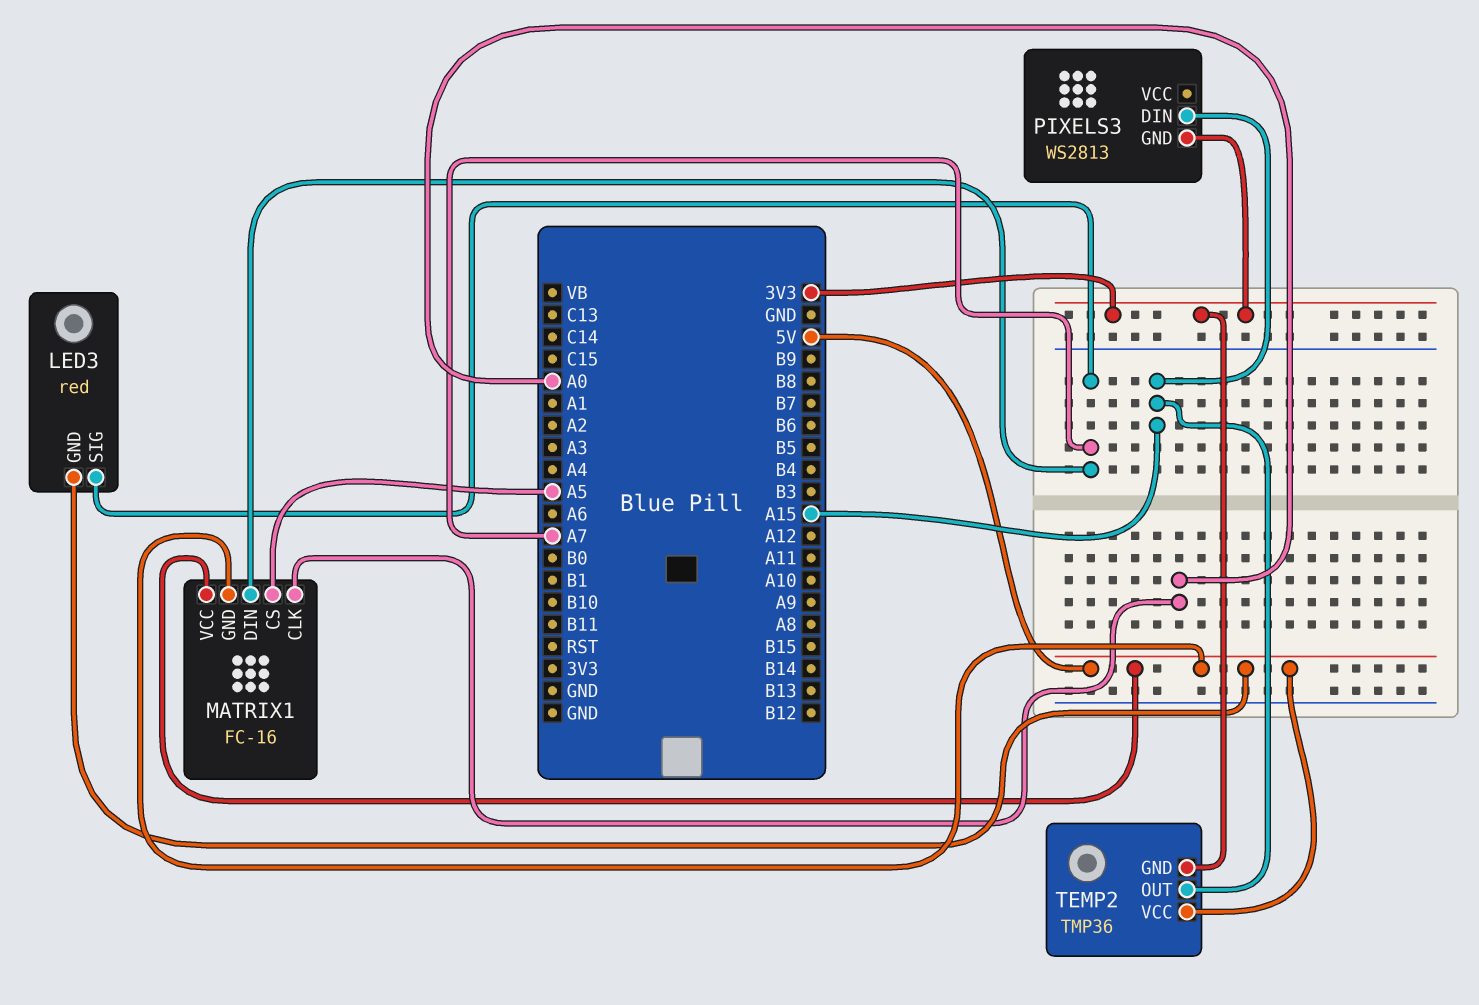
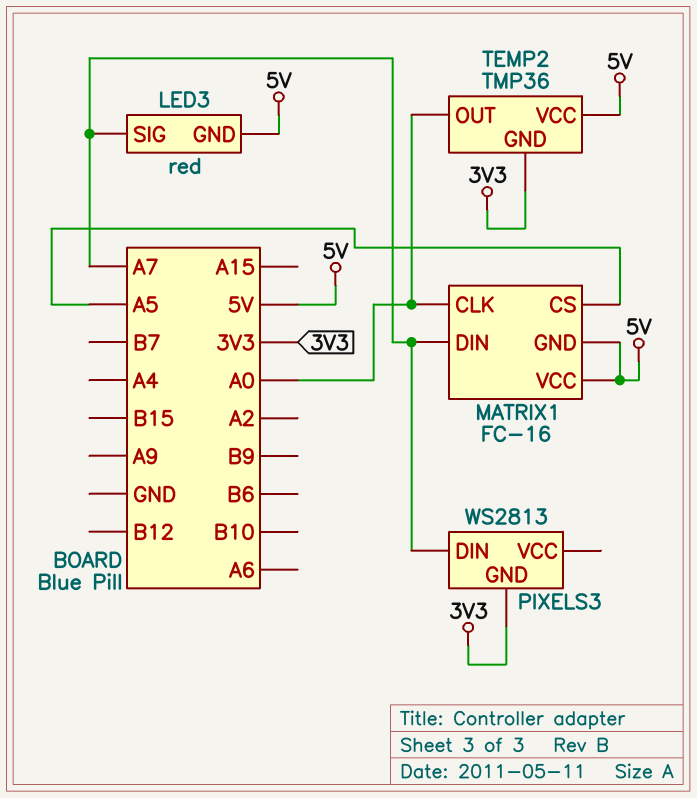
PIXELS3 pin DIN: A15 -> A7
TEMP2 pin OUT: A15 -> A0

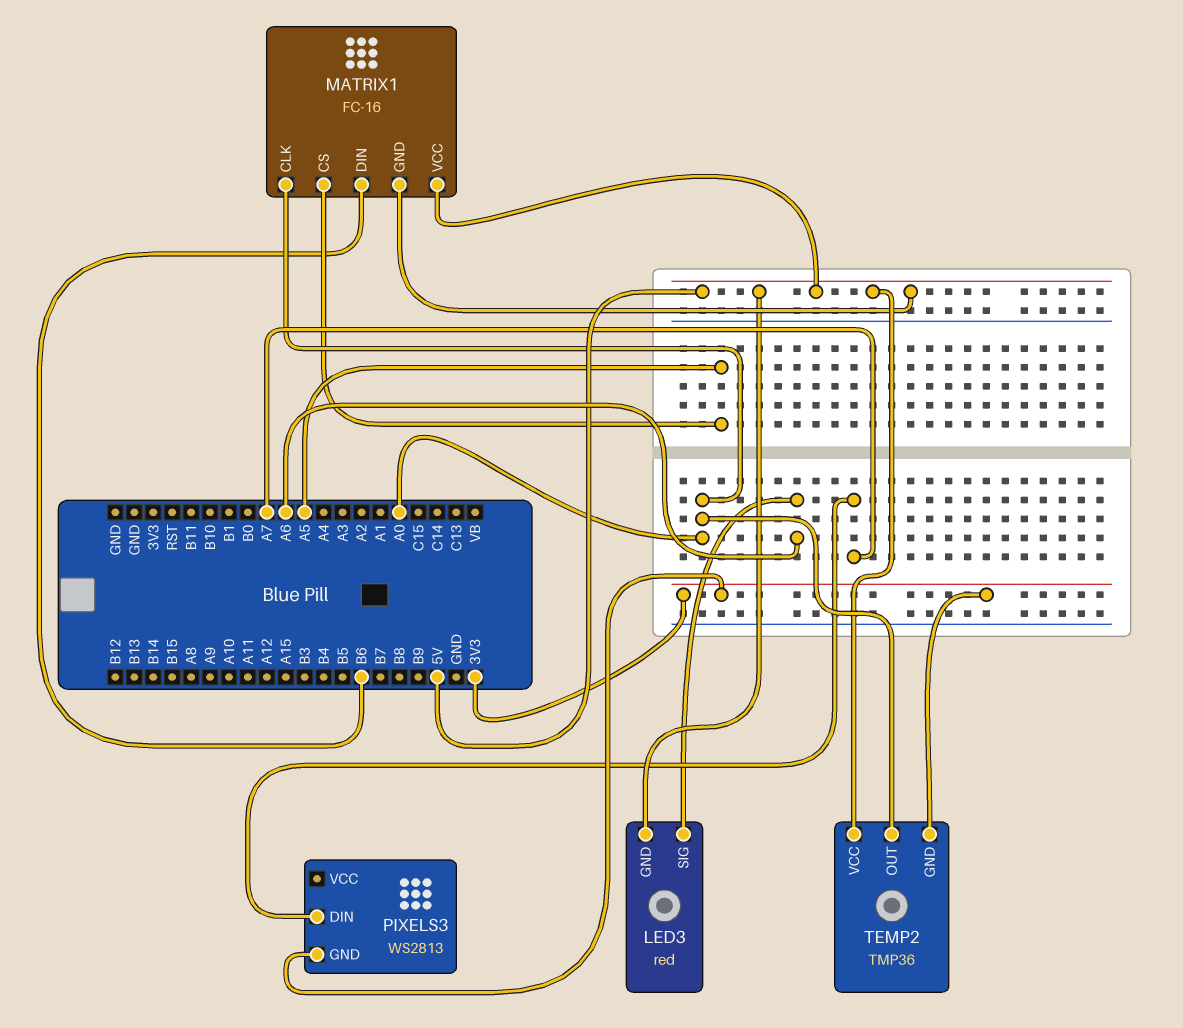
LED3 pin SIG: A7 -> A6
MATRIX1 pin DIN: A7 -> B6

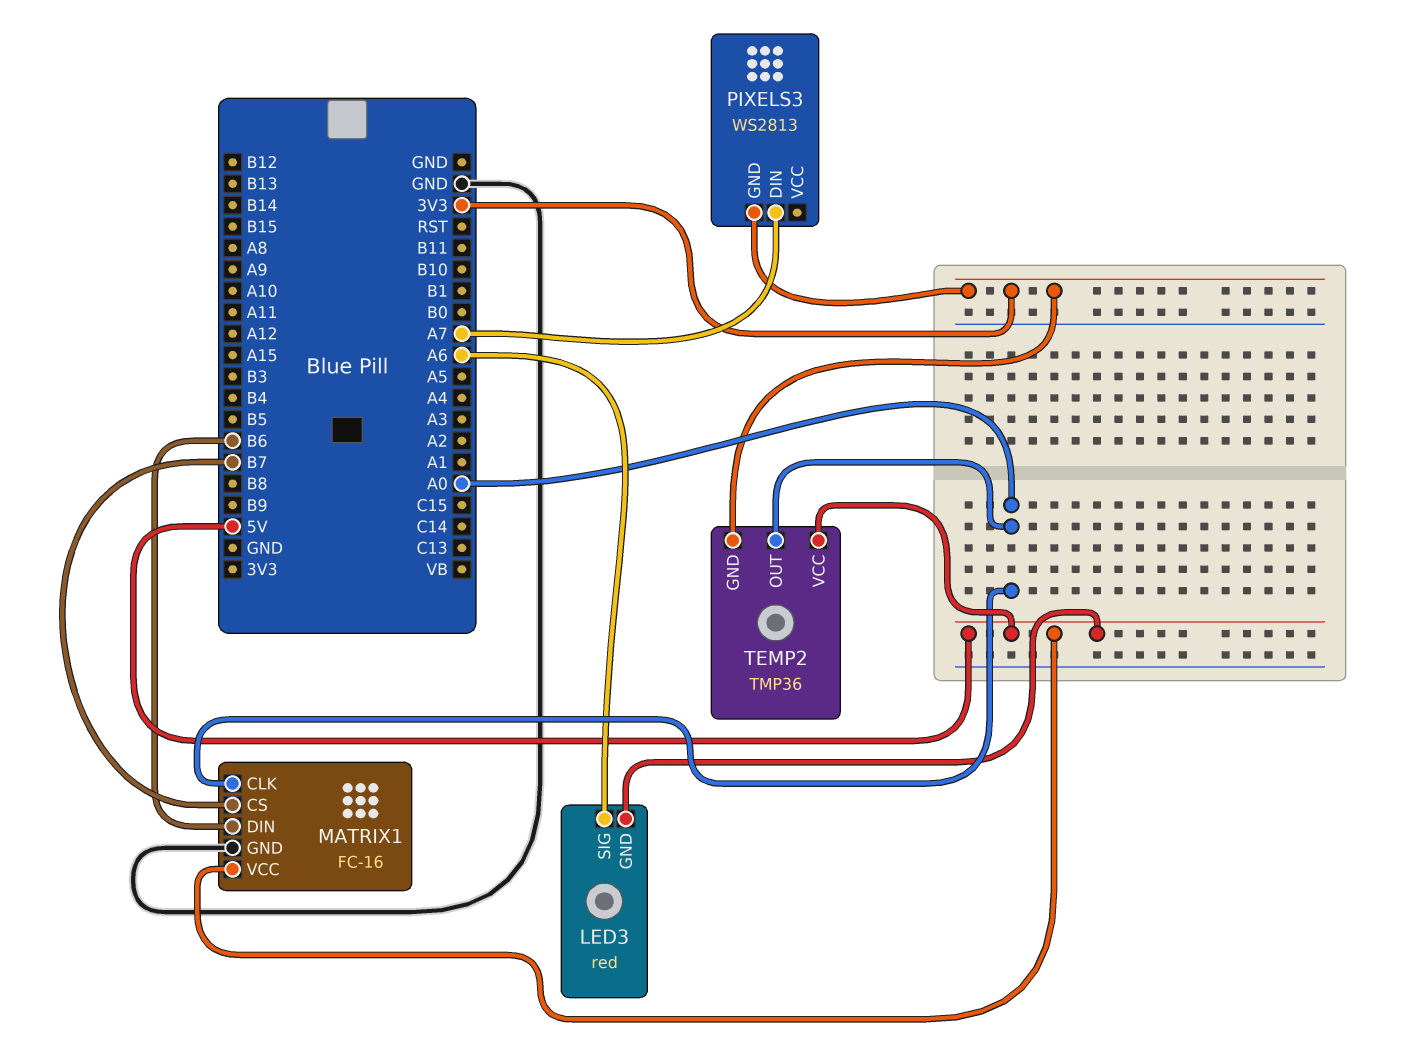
MATRIX1 pin CS: A5 -> B7
MATRIX1 pin GND: 5V -> GND

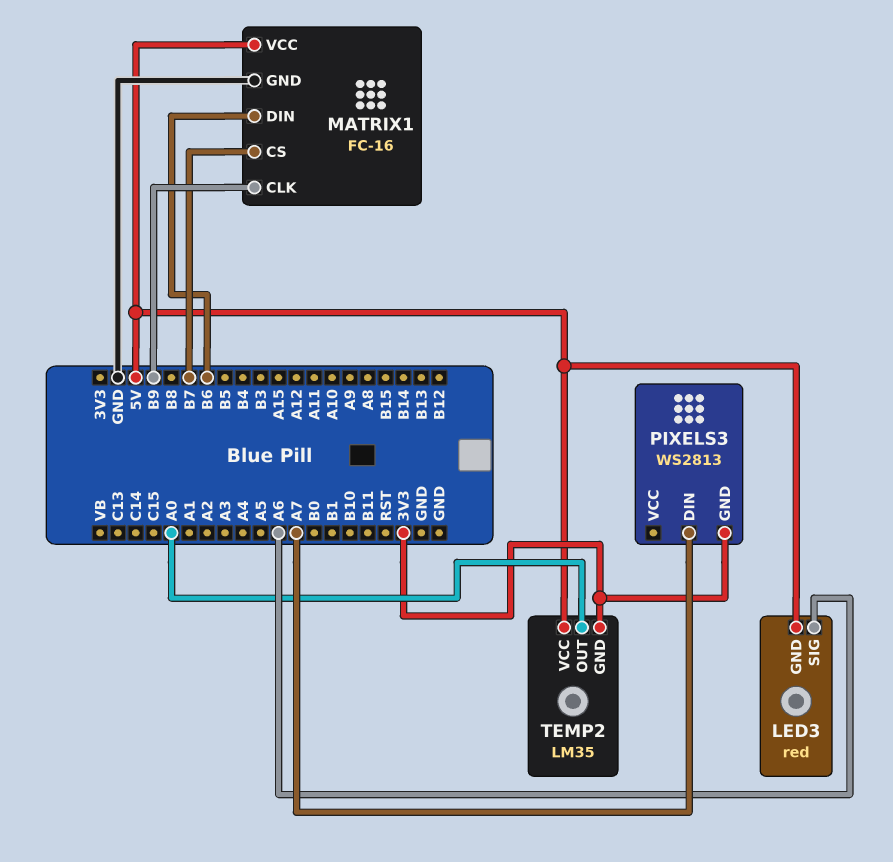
MATRIX1 pin CLK: A0 -> B9
TEMP2: TMP36 -> LM35

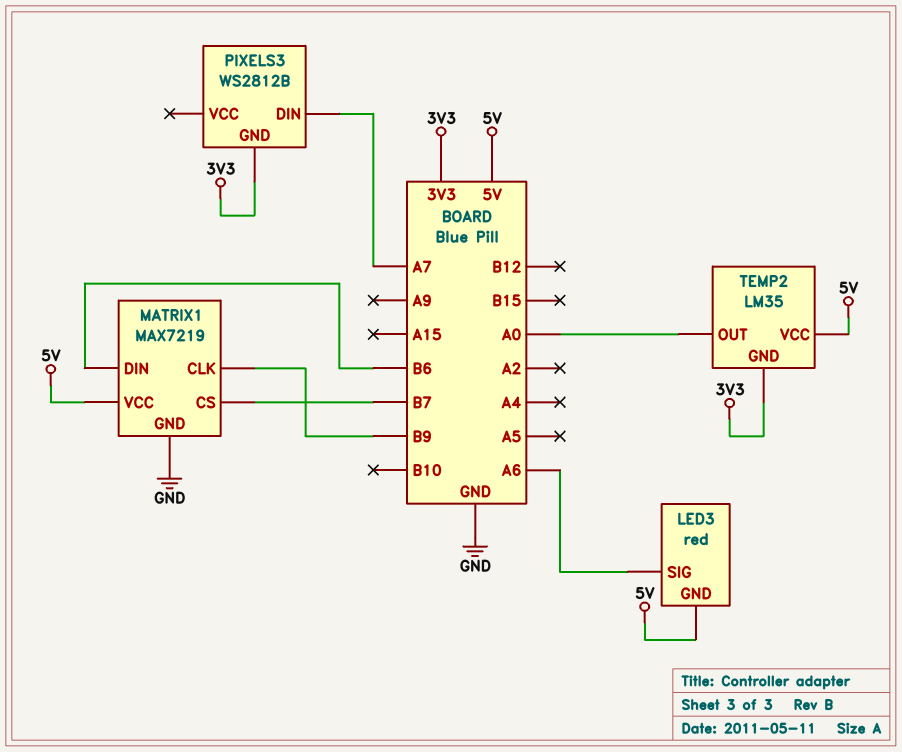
MATRIX1: FC-16 -> MAX7219
PIXELS3: WS2813 -> WS2812B

